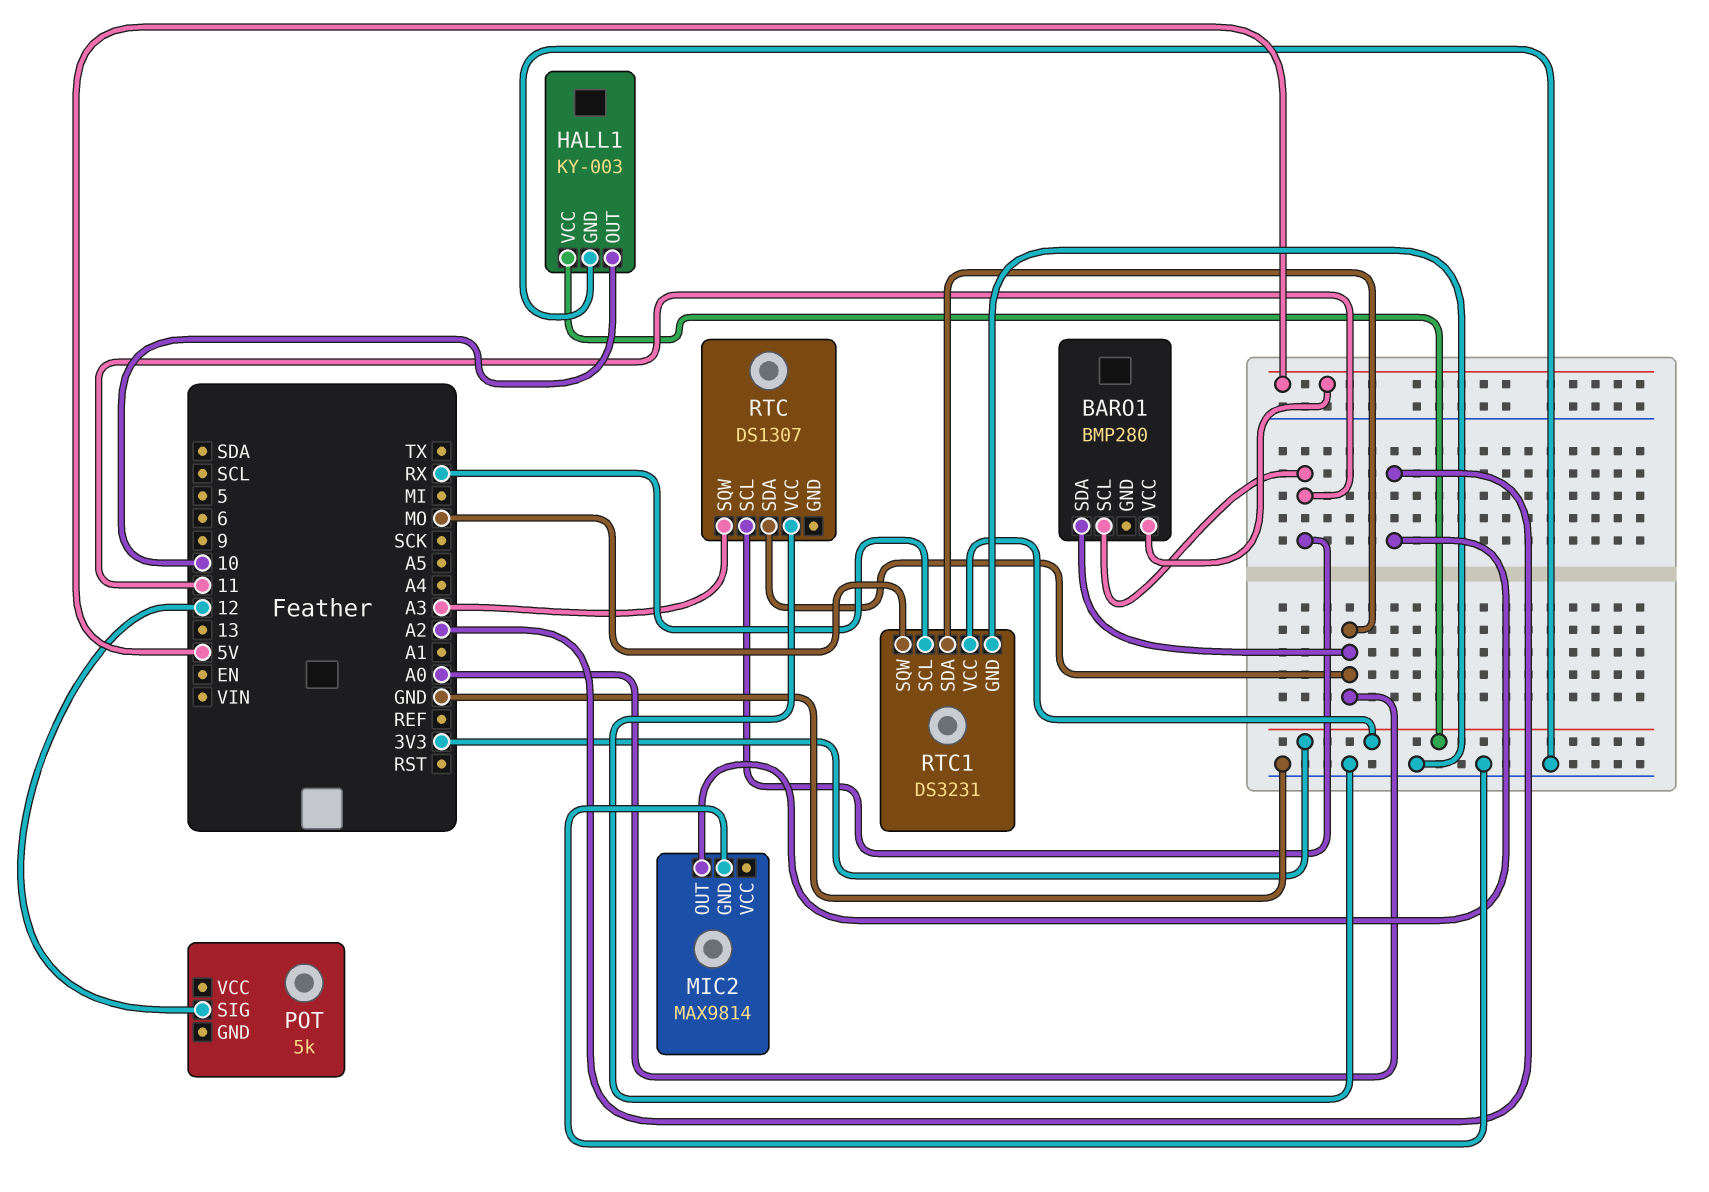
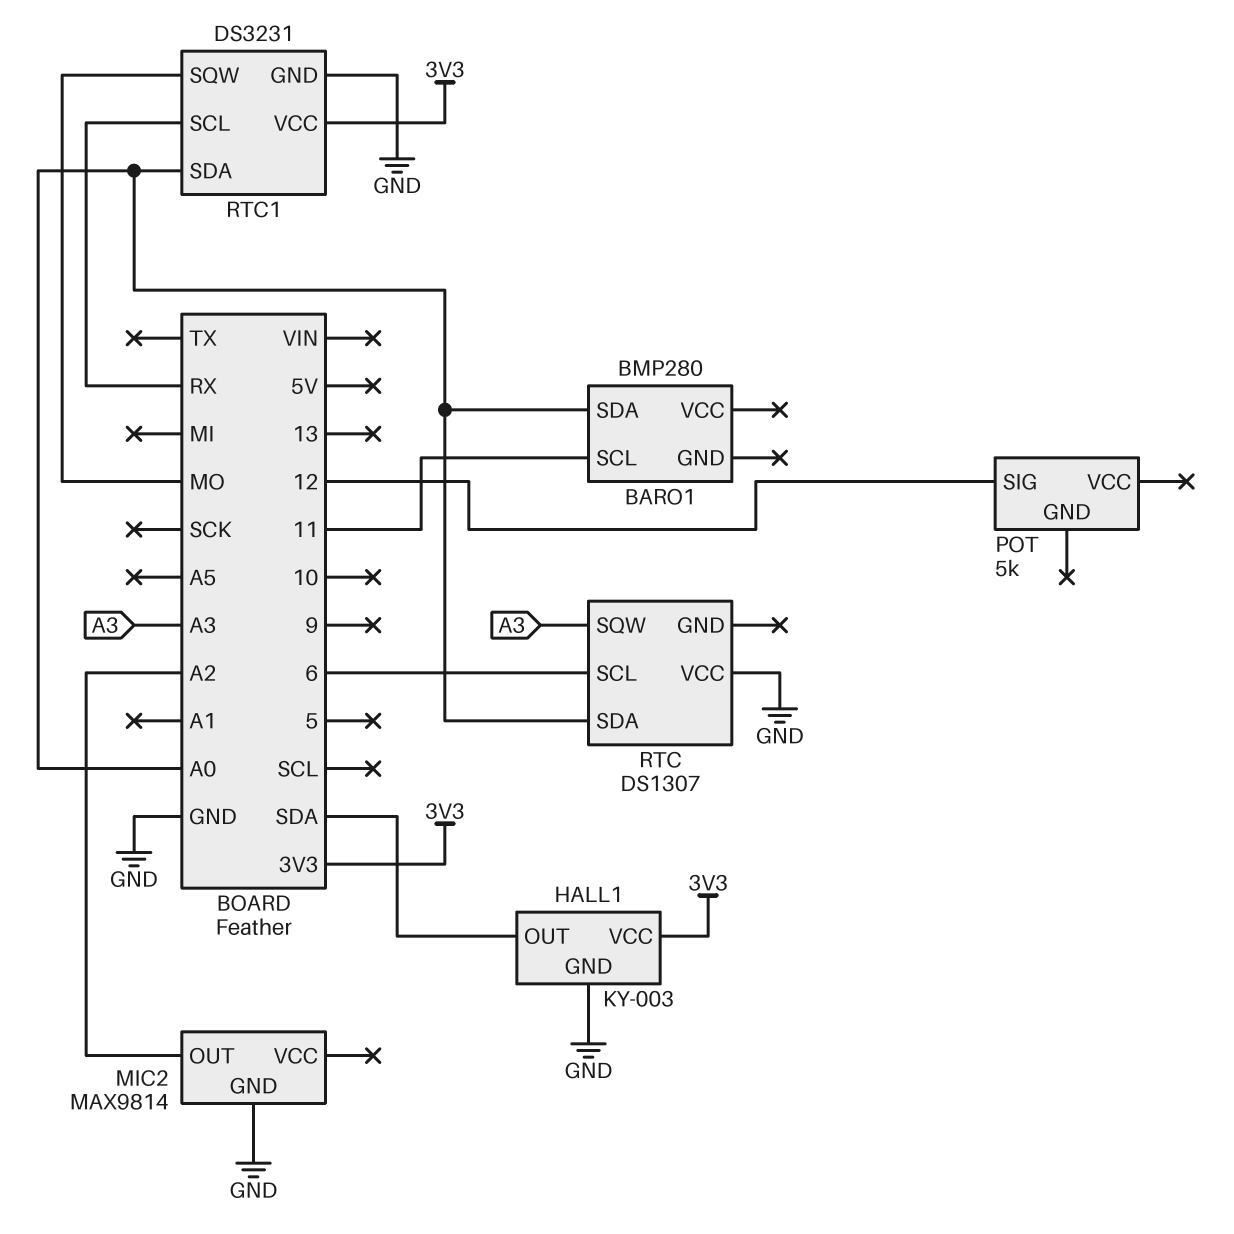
BARO1 pin VCC: 5V -> none
HALL1 pin OUT: 10 -> SDA
RTC pin SCL: 11 -> 6

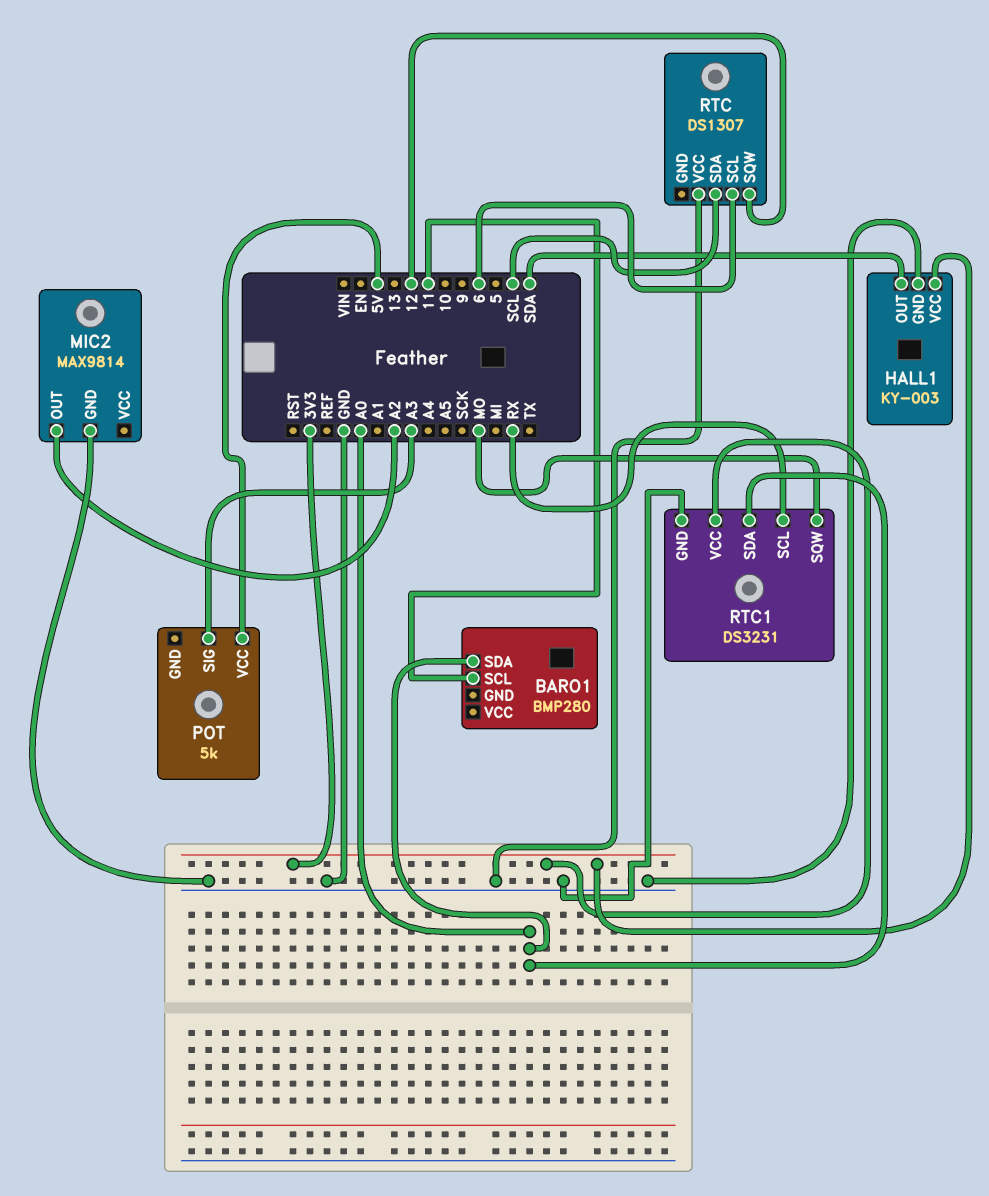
POT pin SIG: 12 -> A3
POT pin VCC: none -> 5V
RTC pin SDA: A0 -> SCL
RTC pin SQW: A3 -> 12

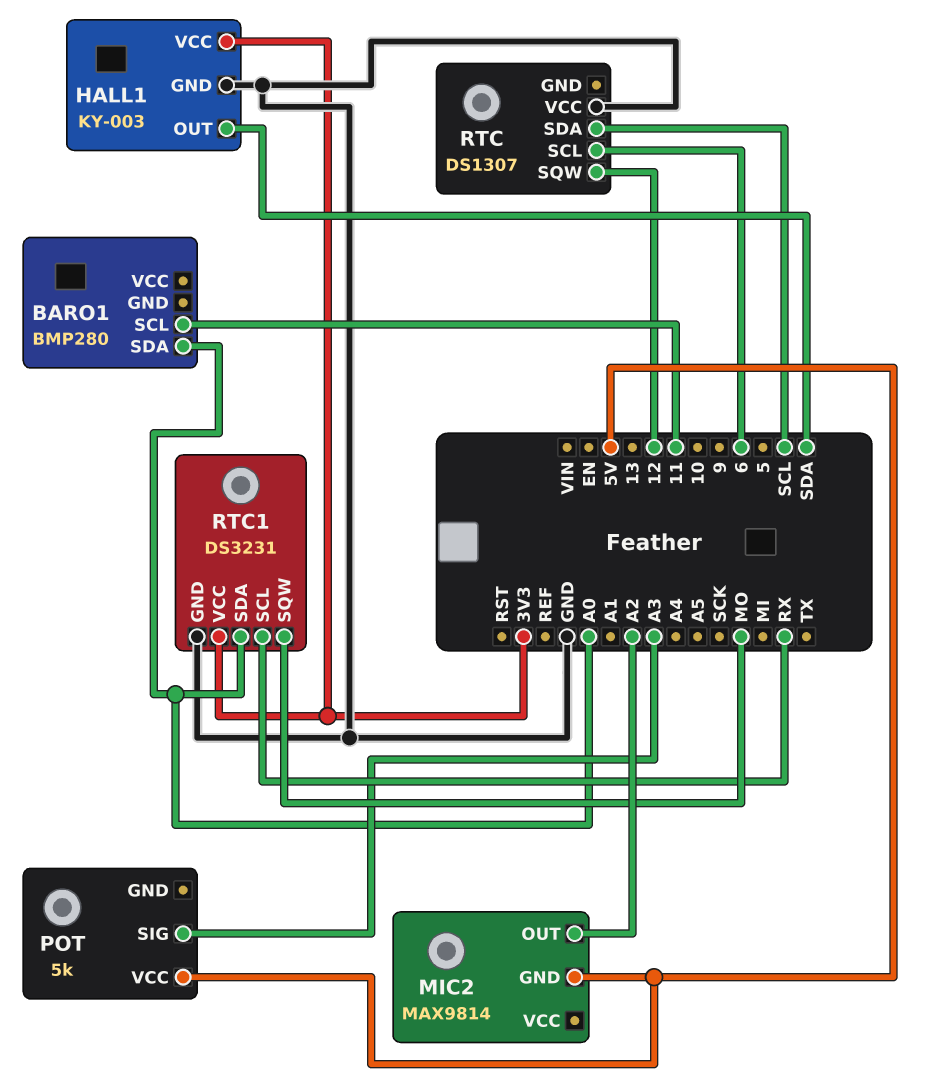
MIC2 pin GND: GND -> 5V

